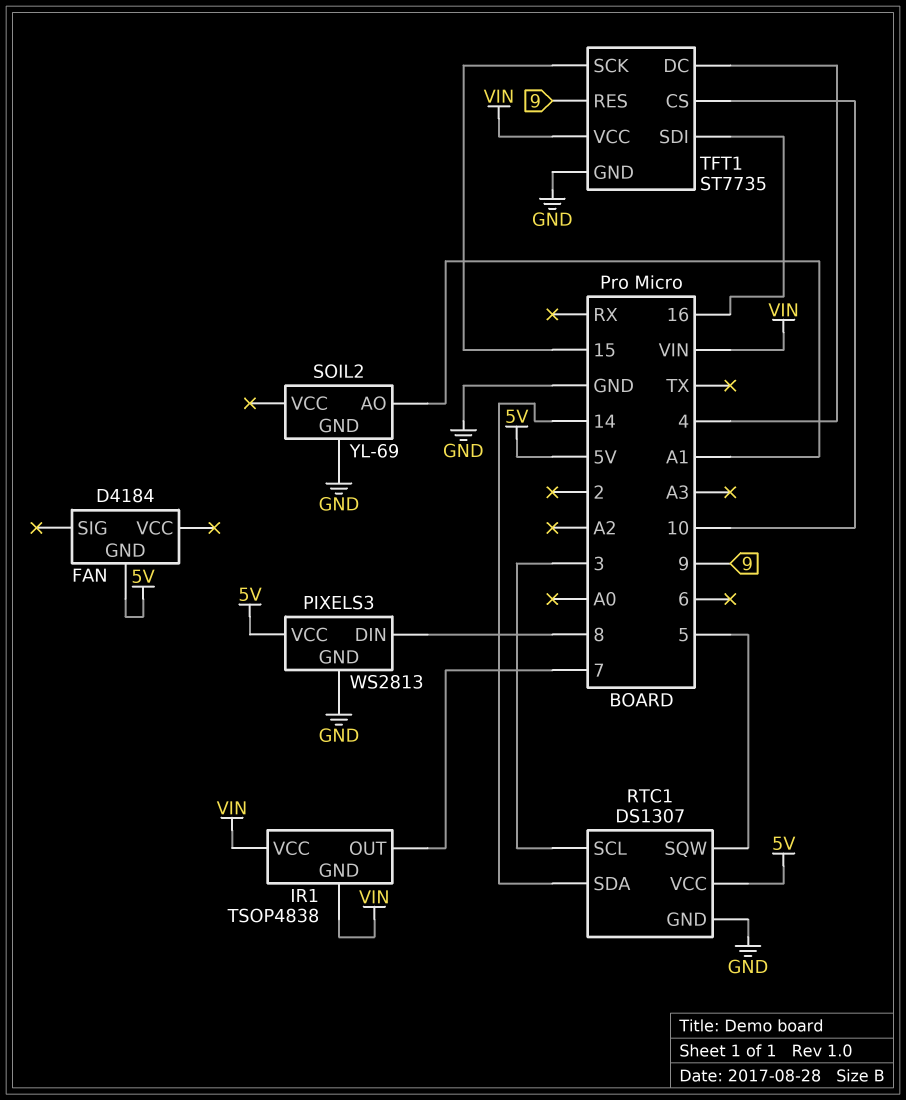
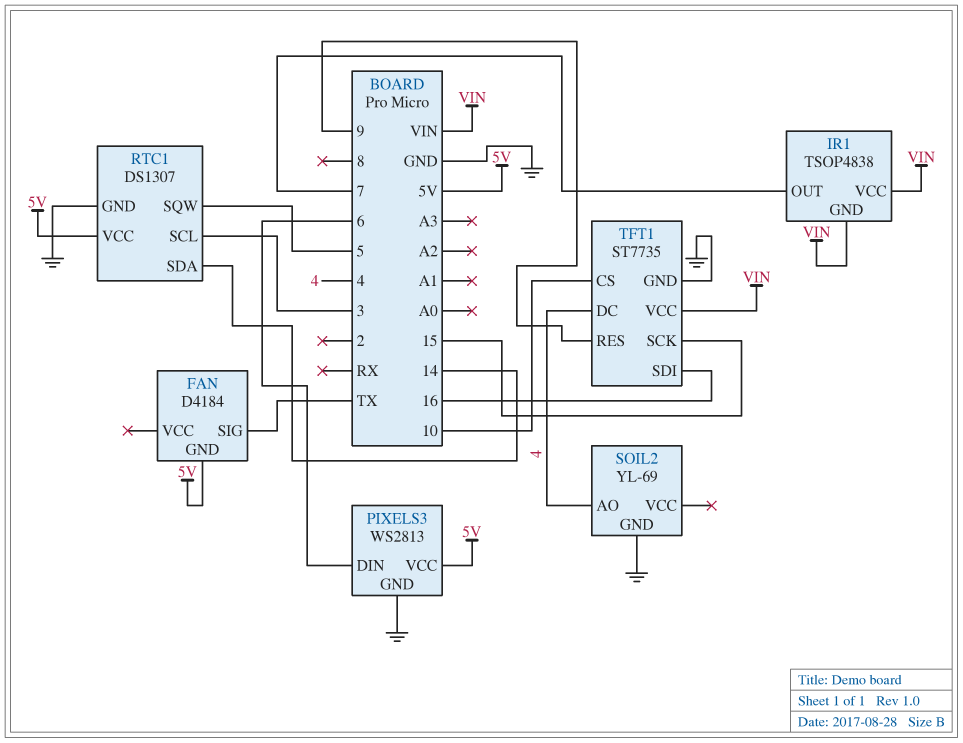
FAN pin SIG: none -> TX
PIXELS3 pin DIN: 8 -> 6
SOIL2 pin AO: A1 -> 4

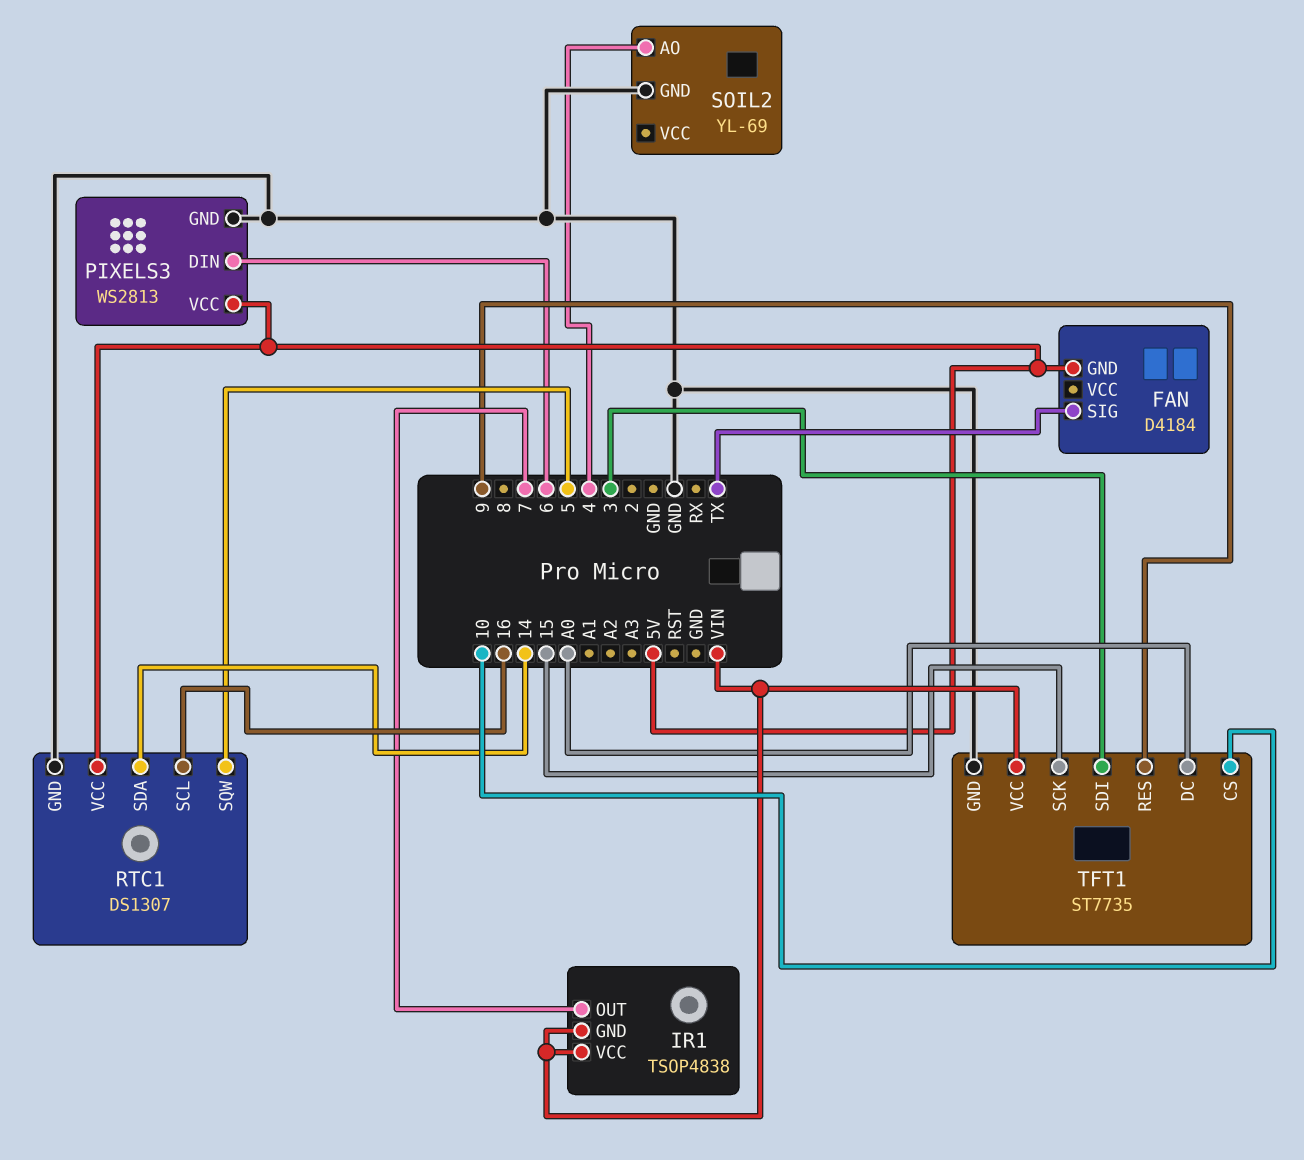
RTC1 pin SCL: 3 -> 16
TFT1 pin DC: 4 -> A0
TFT1 pin SDI: 16 -> 3

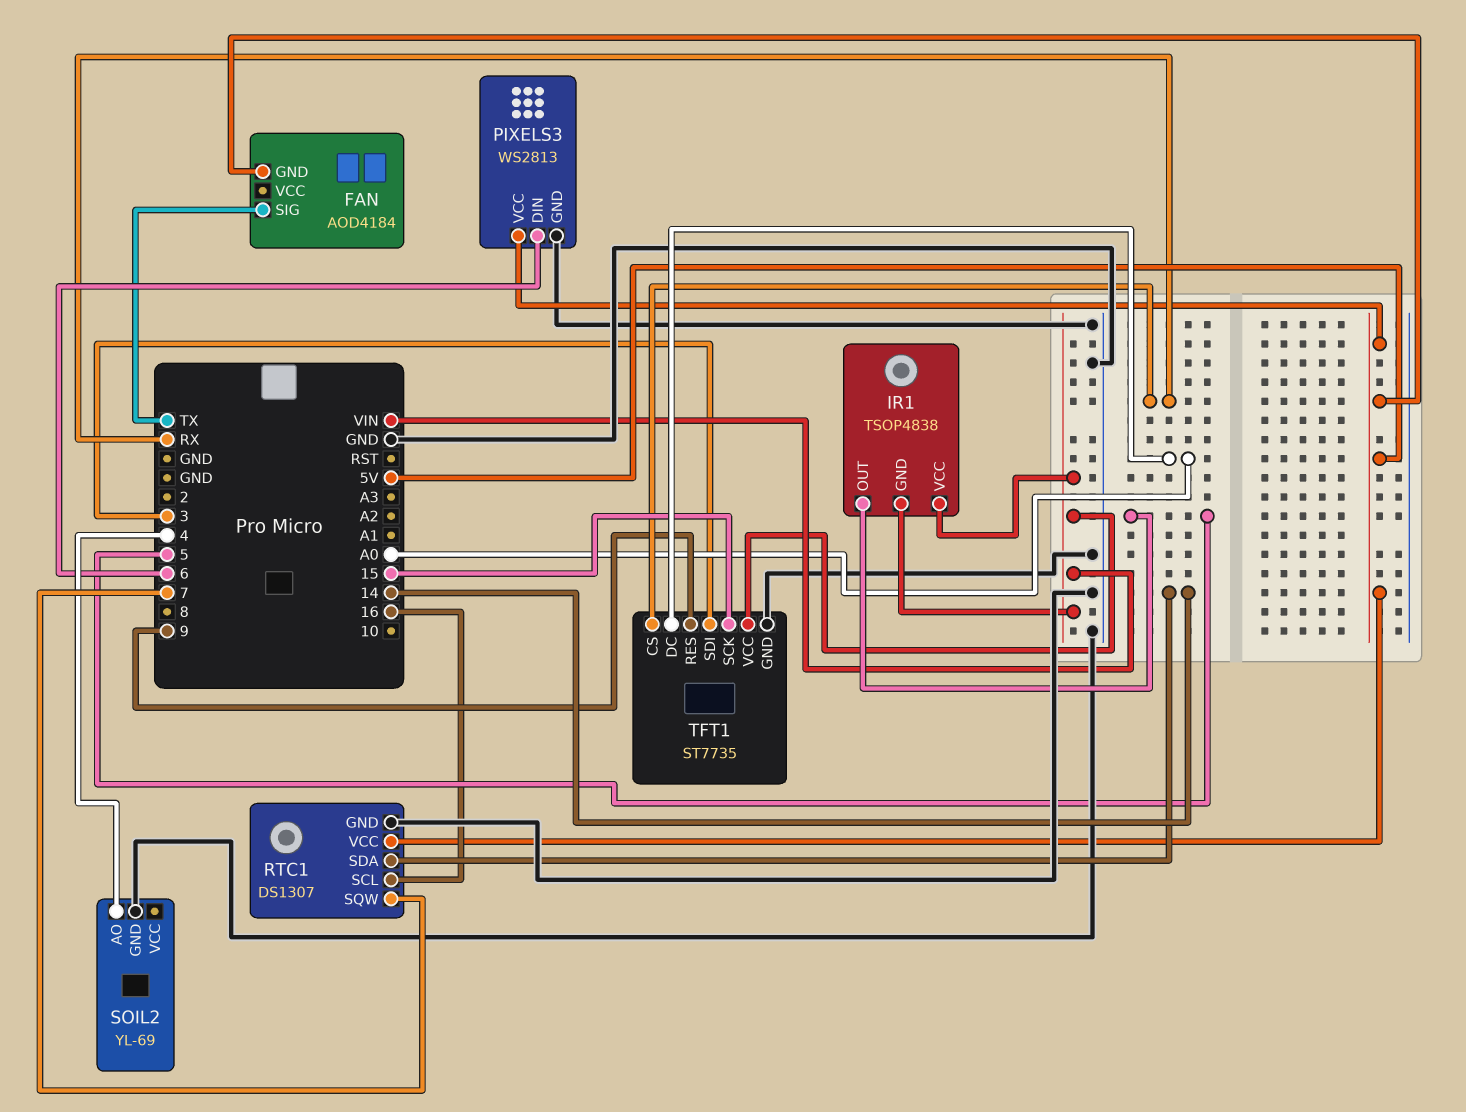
FAN: D4184 -> AOD4184
IR1 pin OUT: 7 -> 5
RTC1 pin SQW: 5 -> 7
TFT1 pin CS: 10 -> RX

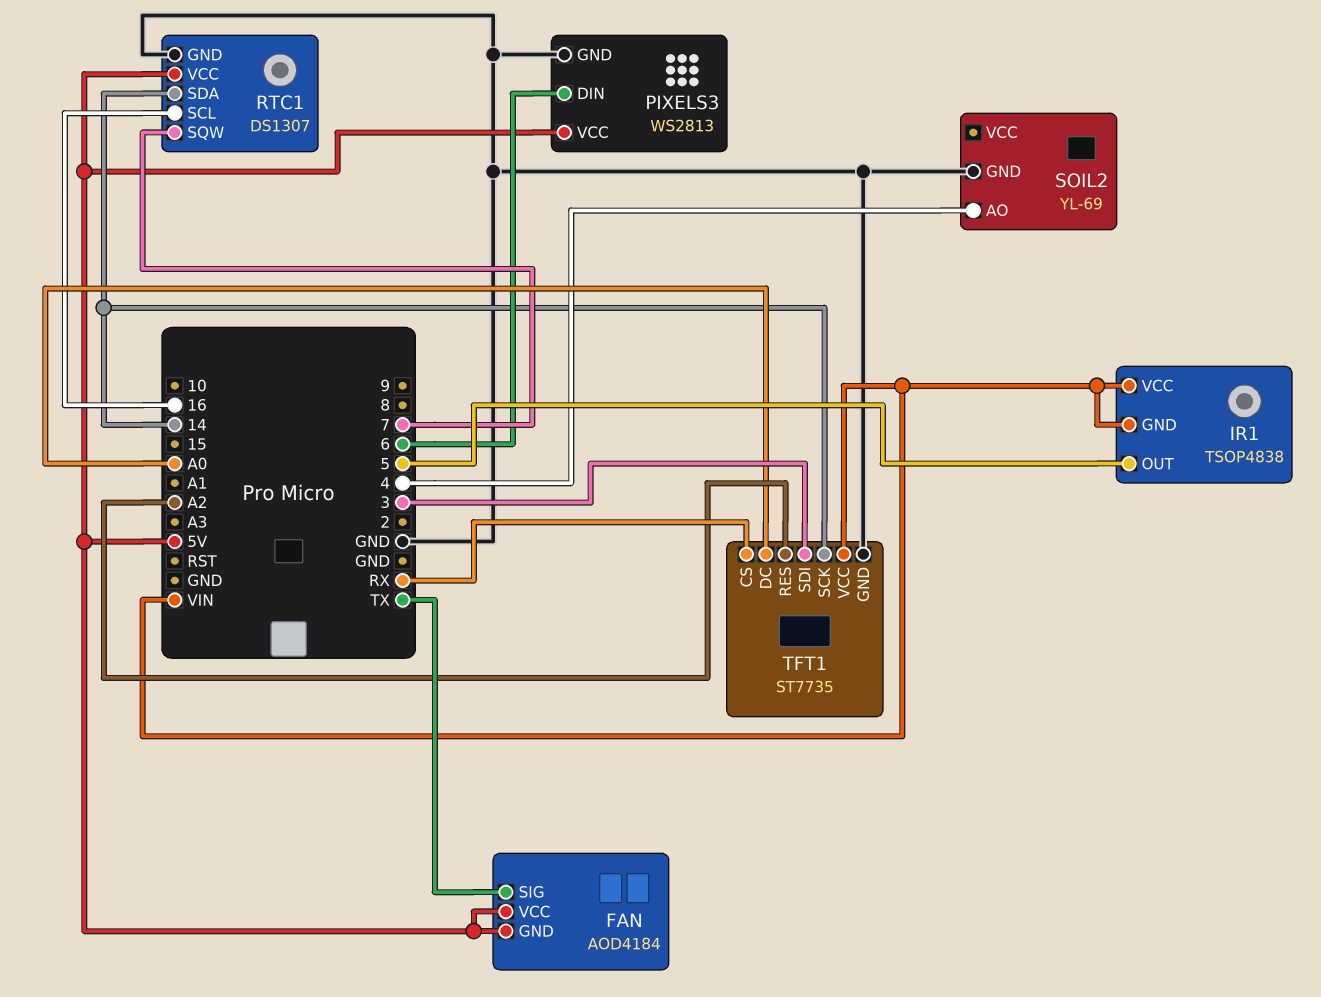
FAN pin VCC: none -> 5V
TFT1 pin RES: 9 -> A2
TFT1 pin SCK: 15 -> 14

